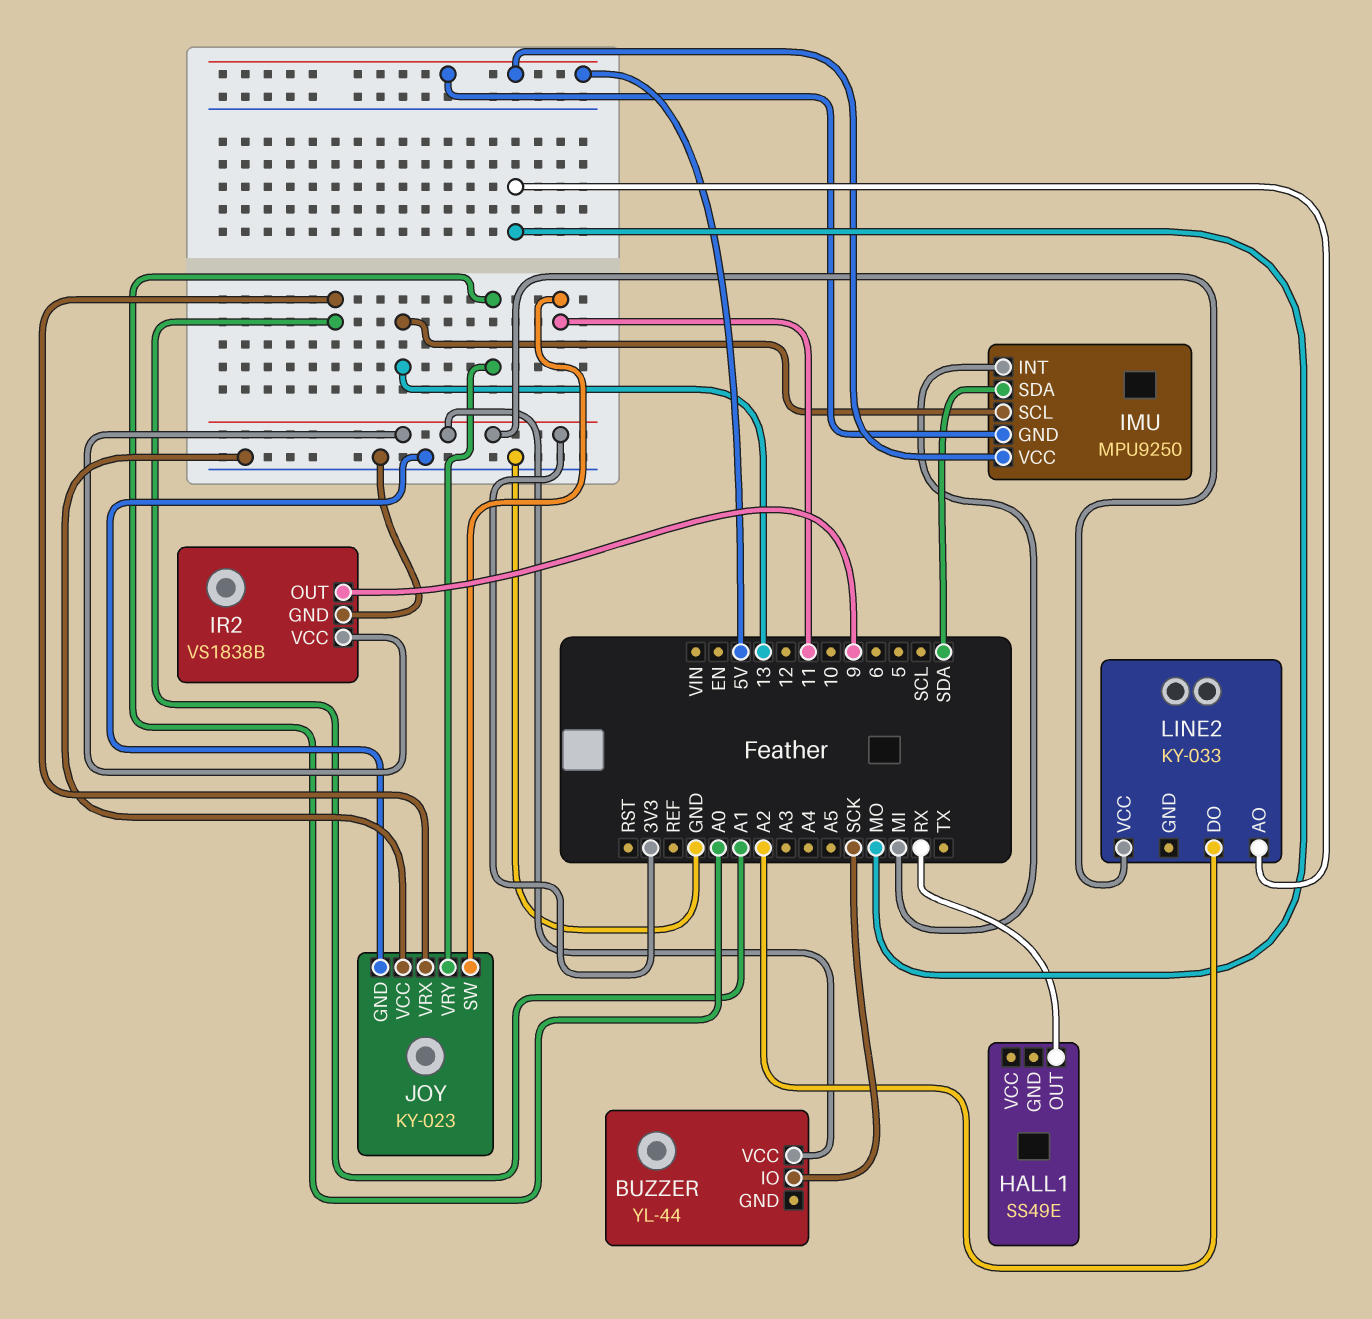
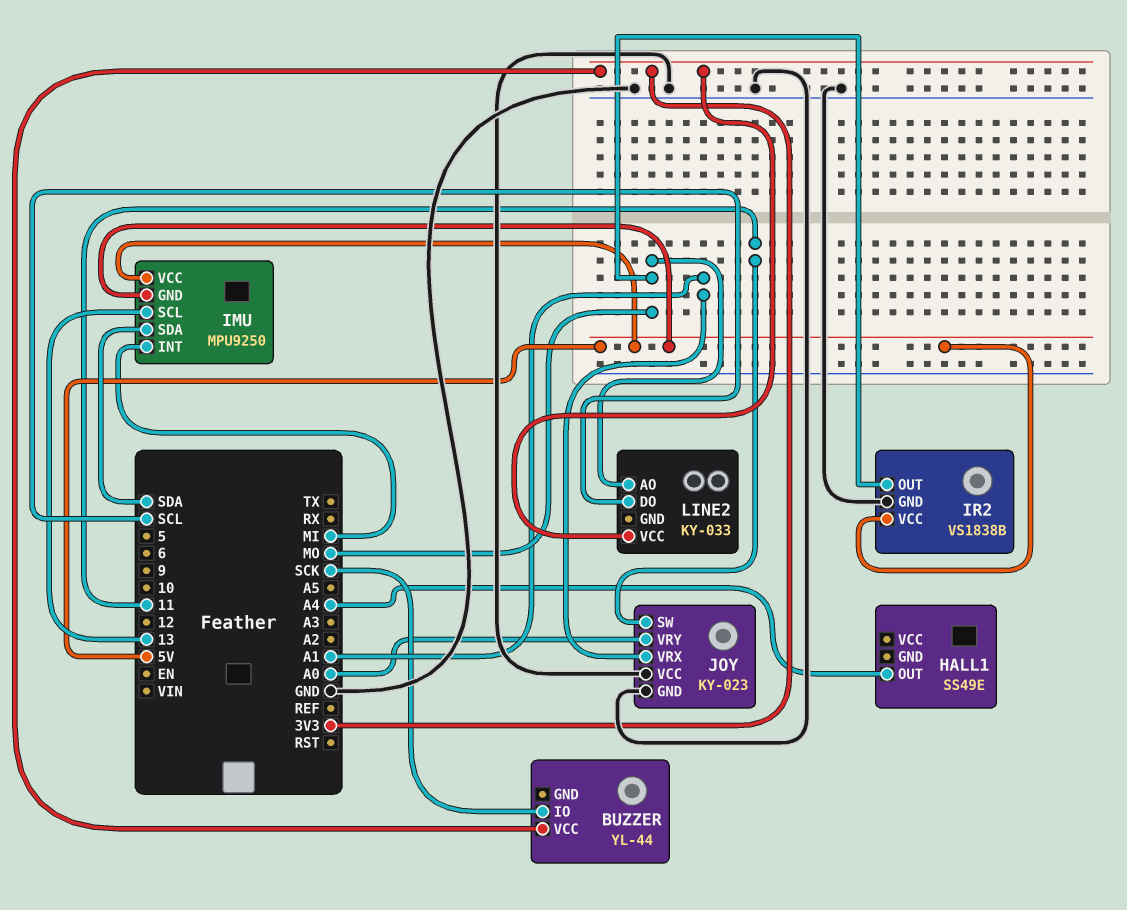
HALL1 pin OUT: RX -> A4
IR2 pin OUT: 9 -> MO
IR2 pin VCC: 3V3 -> 5V
LINE2 pin DO: A2 -> SCL

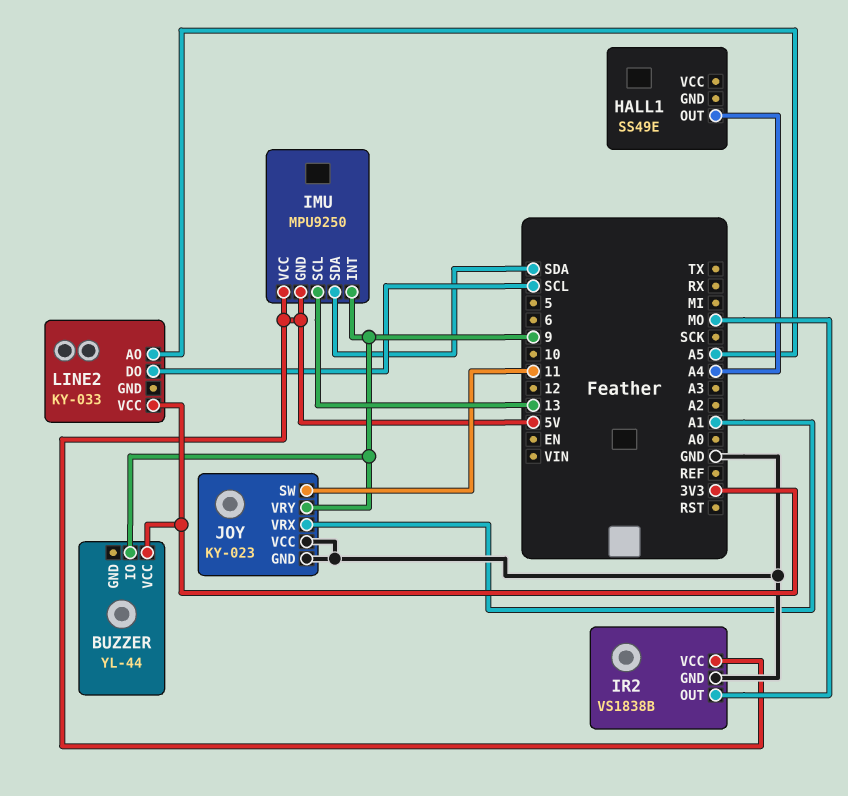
BUZZER pin IO: SCK -> 9
IMU pin INT: MI -> 9
JOY pin VRY: A0 -> 9
LINE2 pin AO: MO -> A5

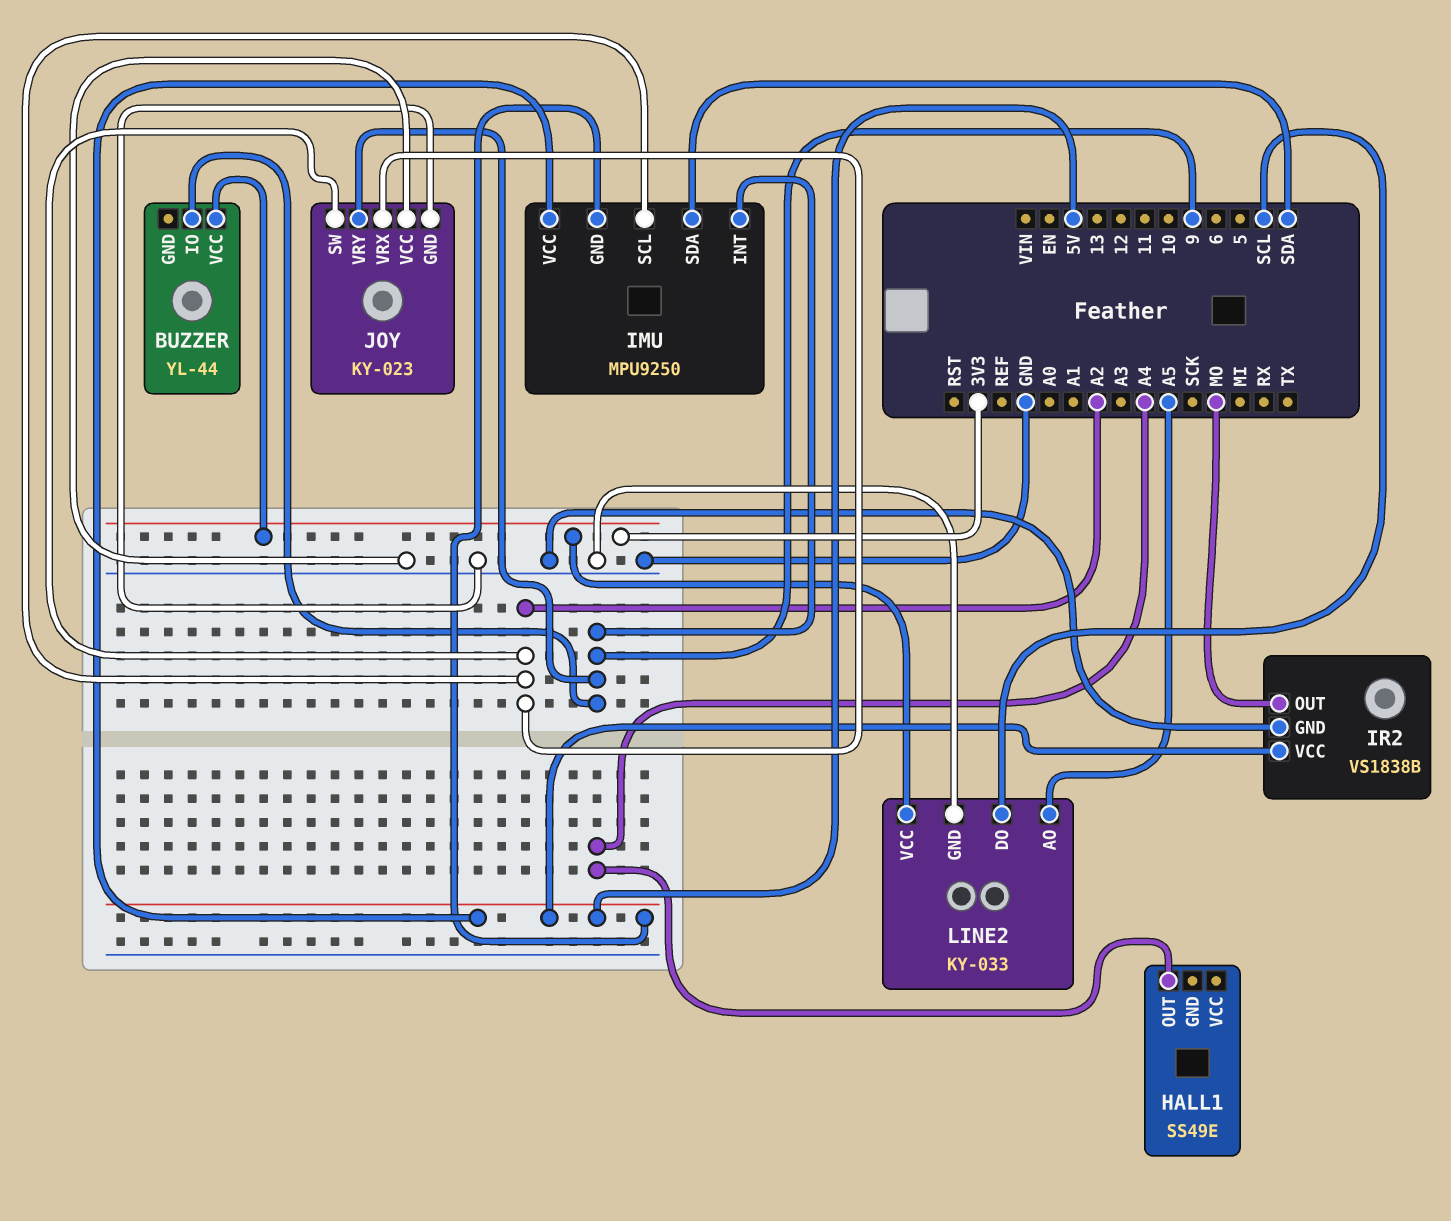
IMU pin SCL: 13 -> A2
JOY pin SW: 11 -> A2
JOY pin VRX: A1 -> A2
LINE2 pin GND: none -> GND

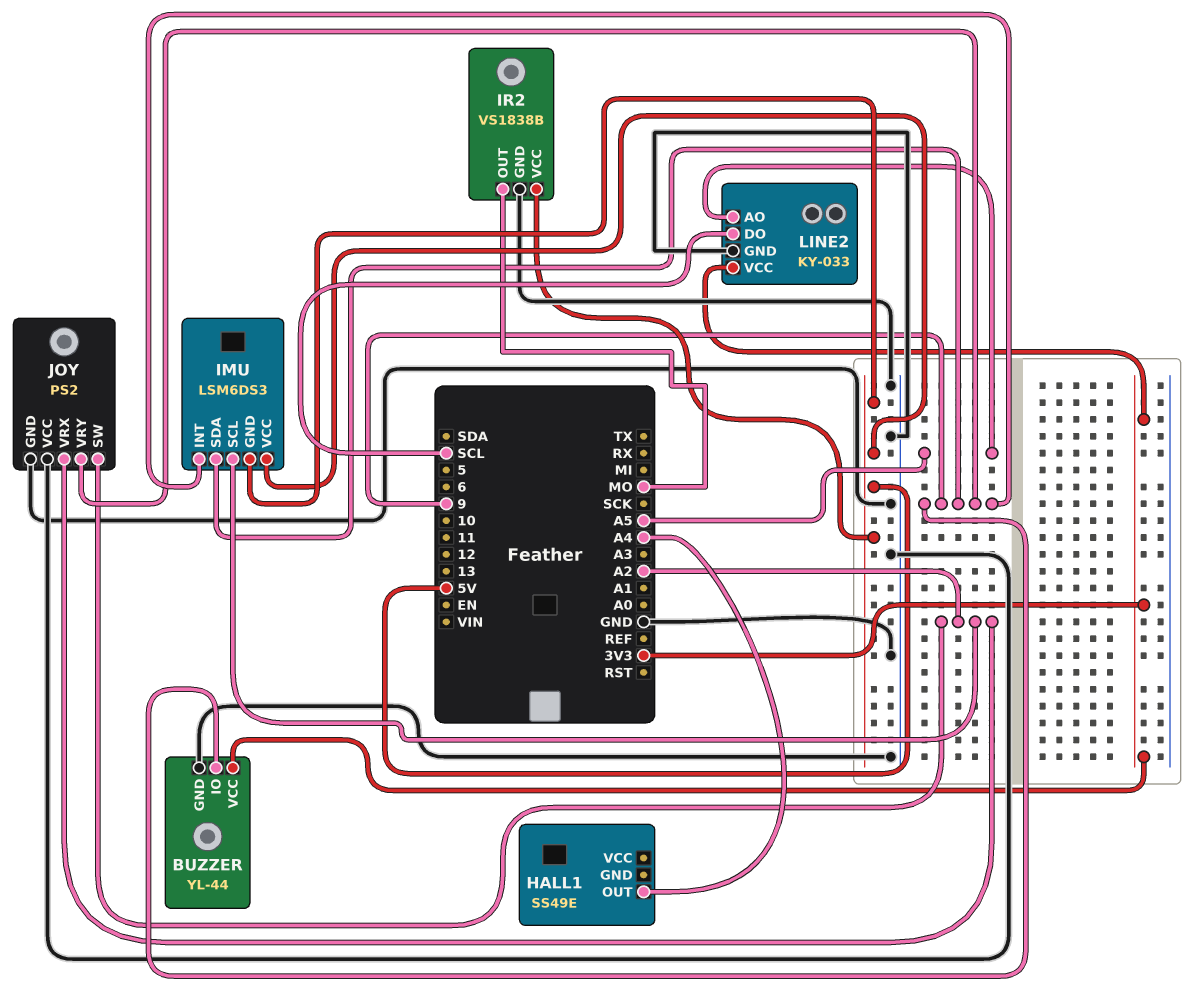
BUZZER pin GND: none -> GND
IMU: MPU9250 -> LSM6DS3
IMU pin SDA: SDA -> 9
JOY: KY-023 -> PS2

